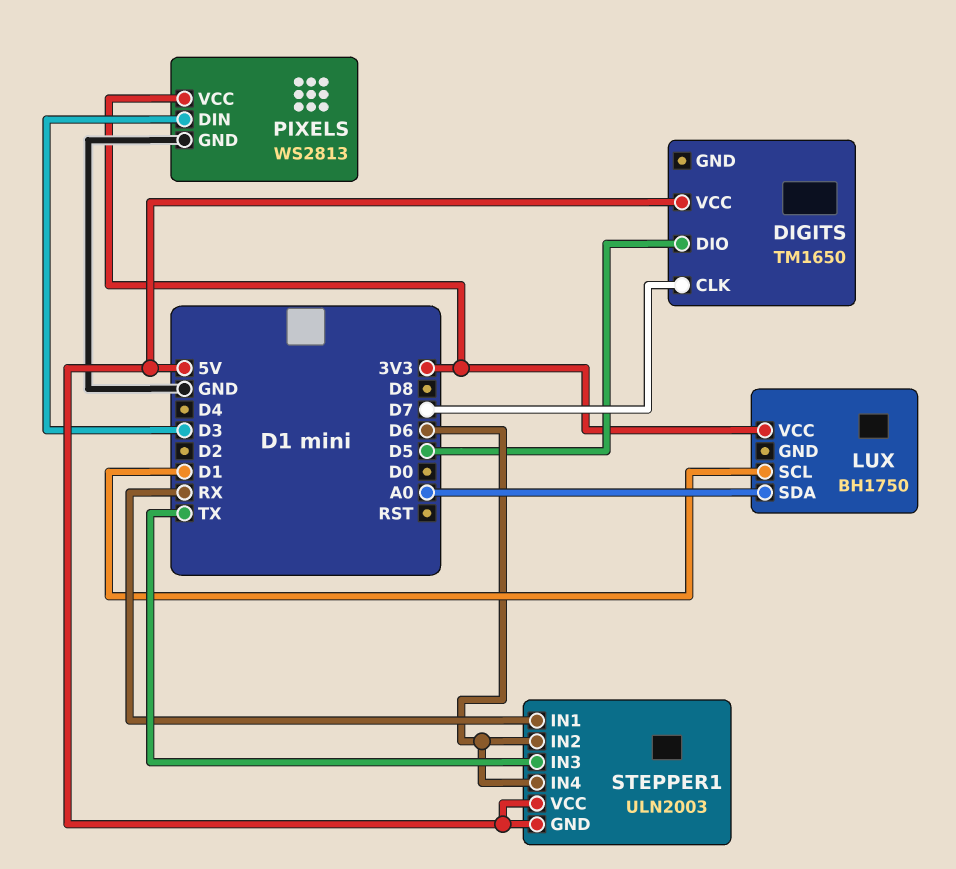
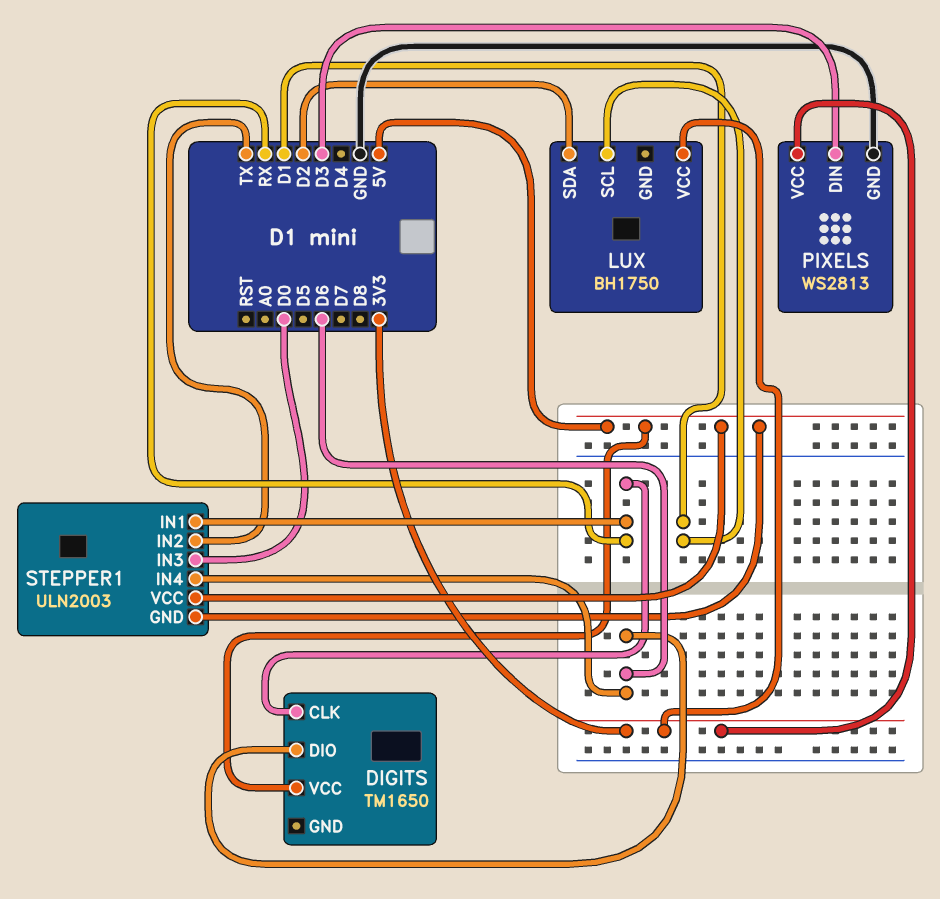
DIGITS pin CLK: D7 -> RX
DIGITS pin DIO: D5 -> D6
LUX pin SDA: A0 -> D2
STEPPER1 pin IN2: D6 -> TX
STEPPER1 pin IN3: TX -> D0

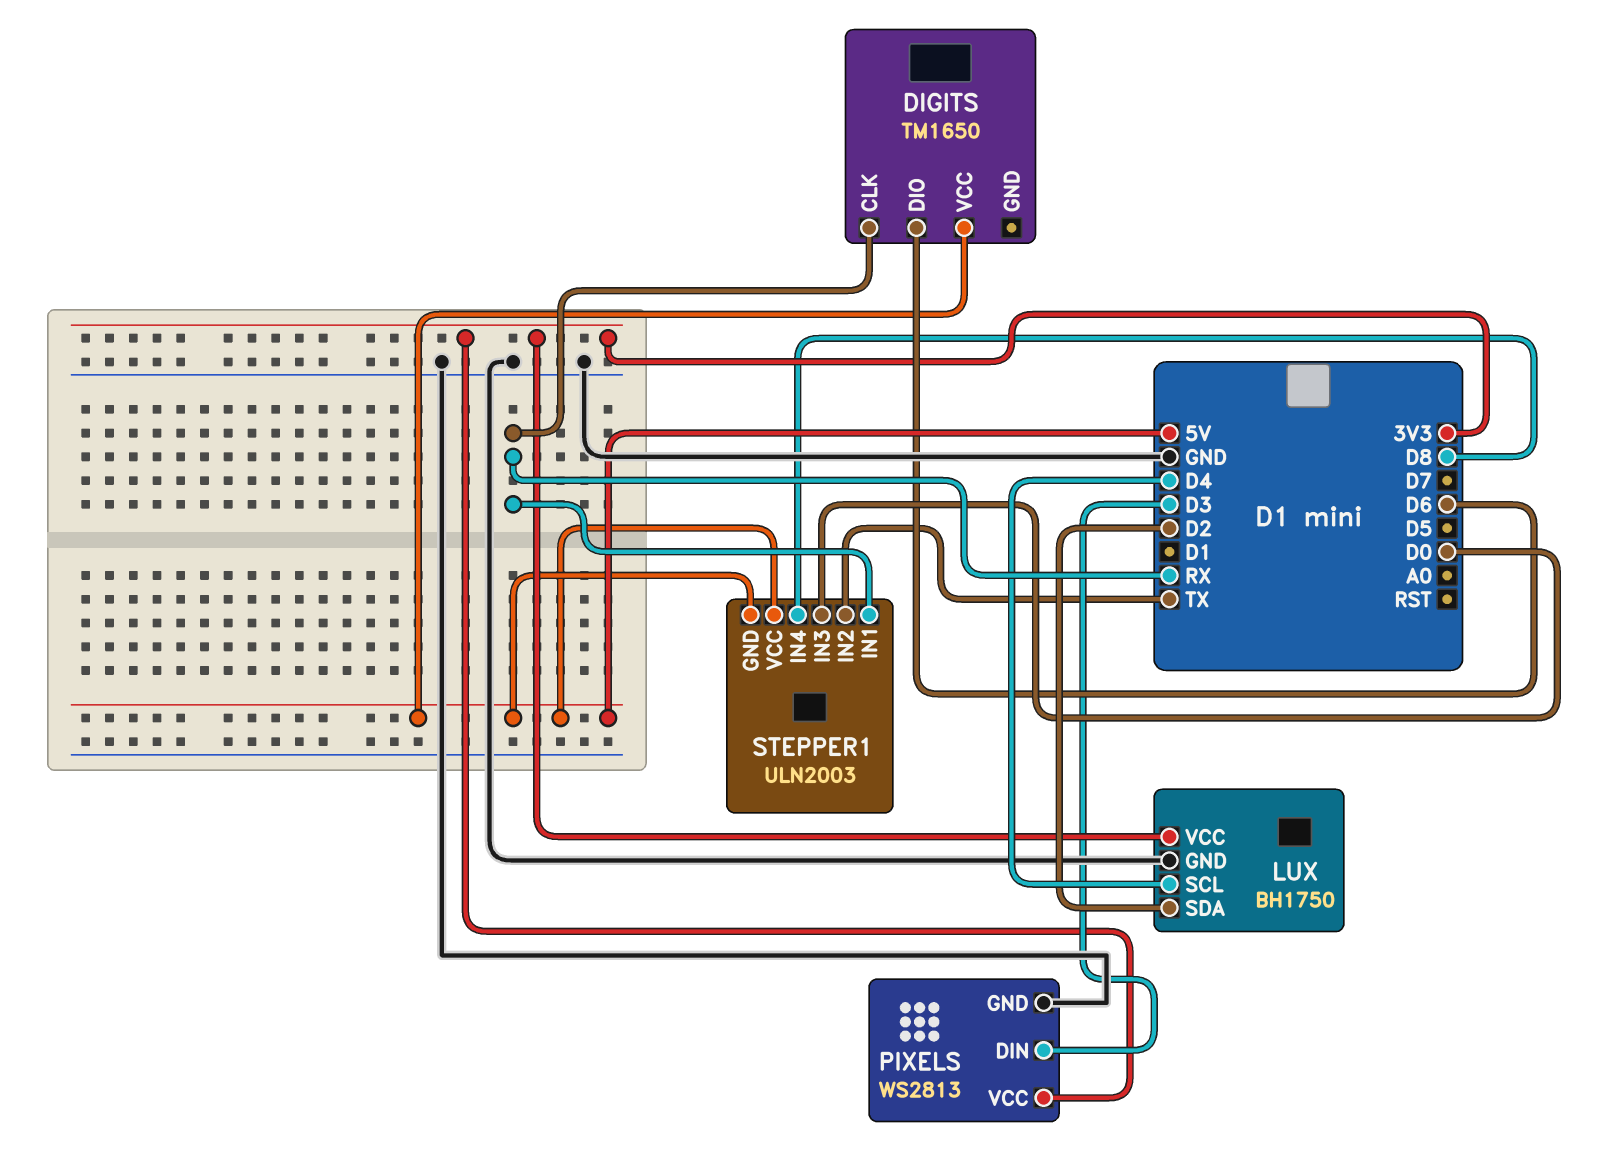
LUX pin GND: none -> GND
LUX pin SCL: D1 -> D4
STEPPER1 pin IN4: D6 -> D8

